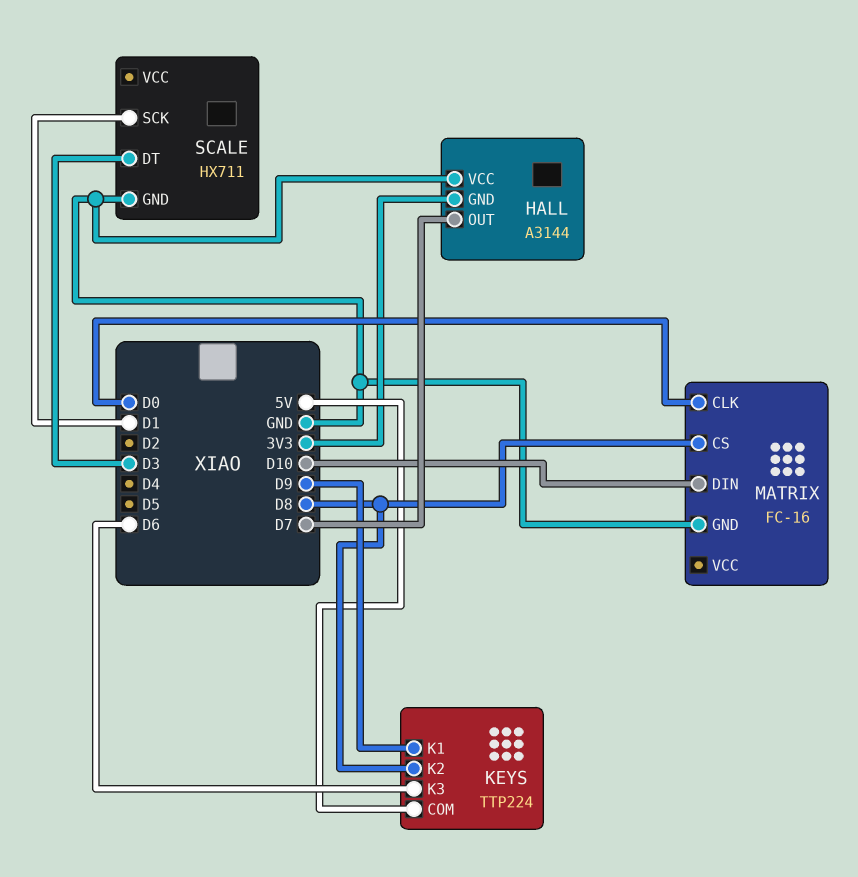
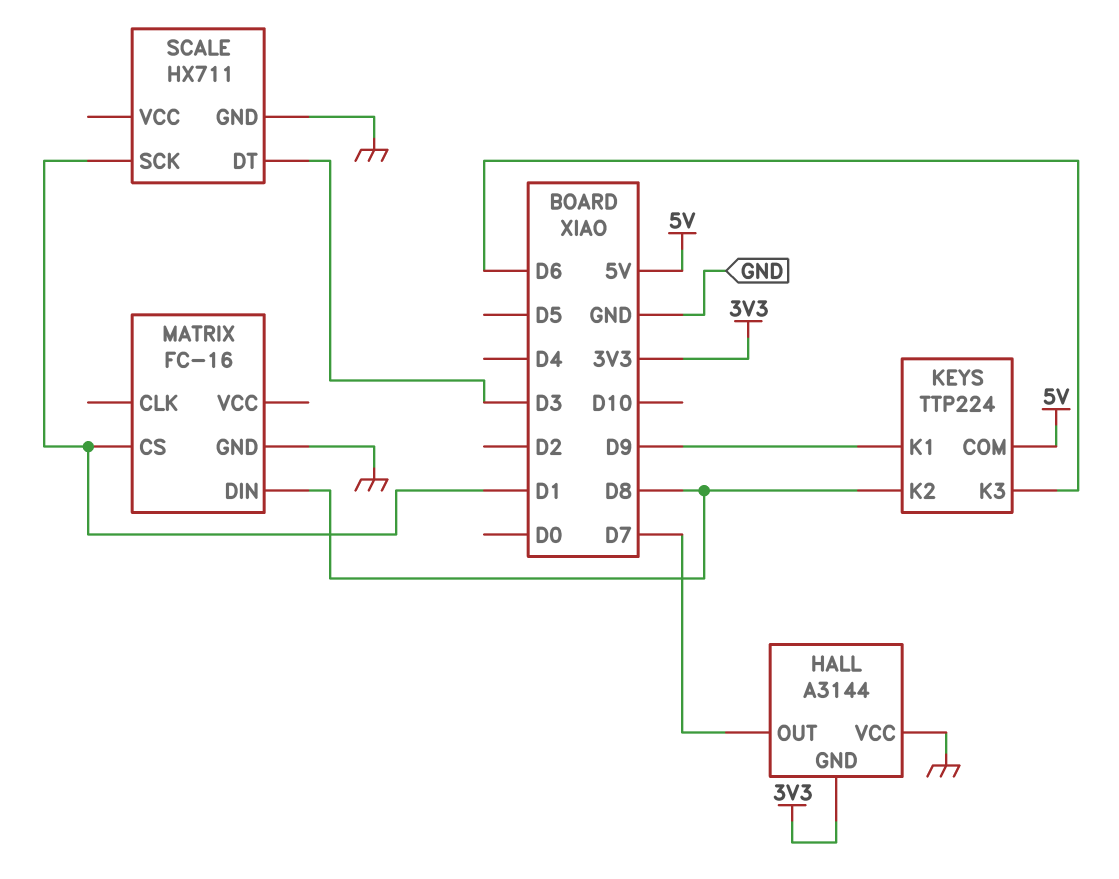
MATRIX pin CLK: D0 -> none
MATRIX pin CS: D8 -> D1
MATRIX pin DIN: D10 -> D8

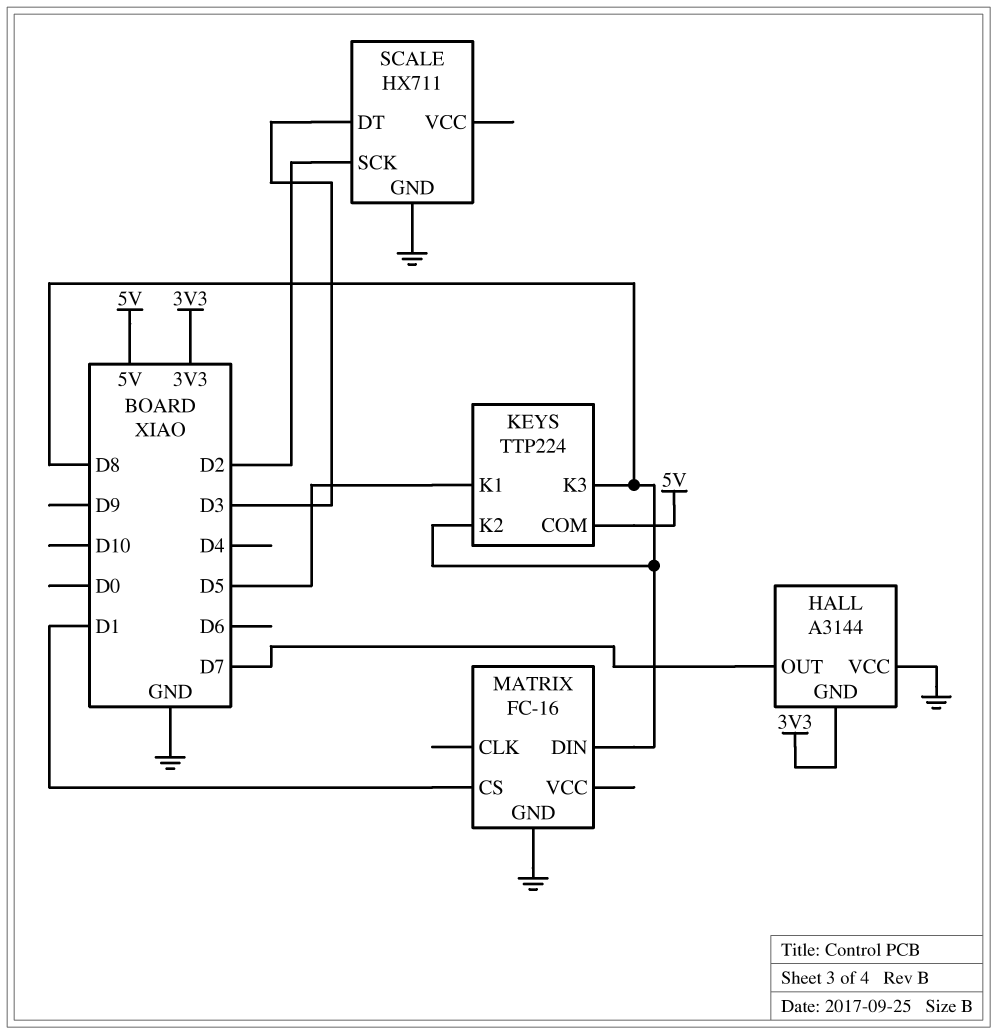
KEYS pin K1: D9 -> D5
KEYS pin K3: D6 -> D8
SCALE pin SCK: D1 -> D2

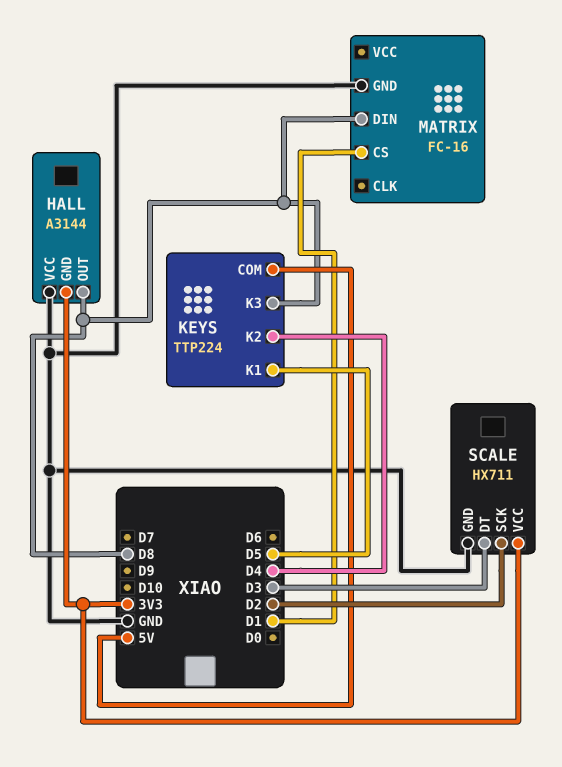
HALL pin OUT: D7 -> D8
KEYS pin K2: D8 -> D4
SCALE pin VCC: none -> 3V3

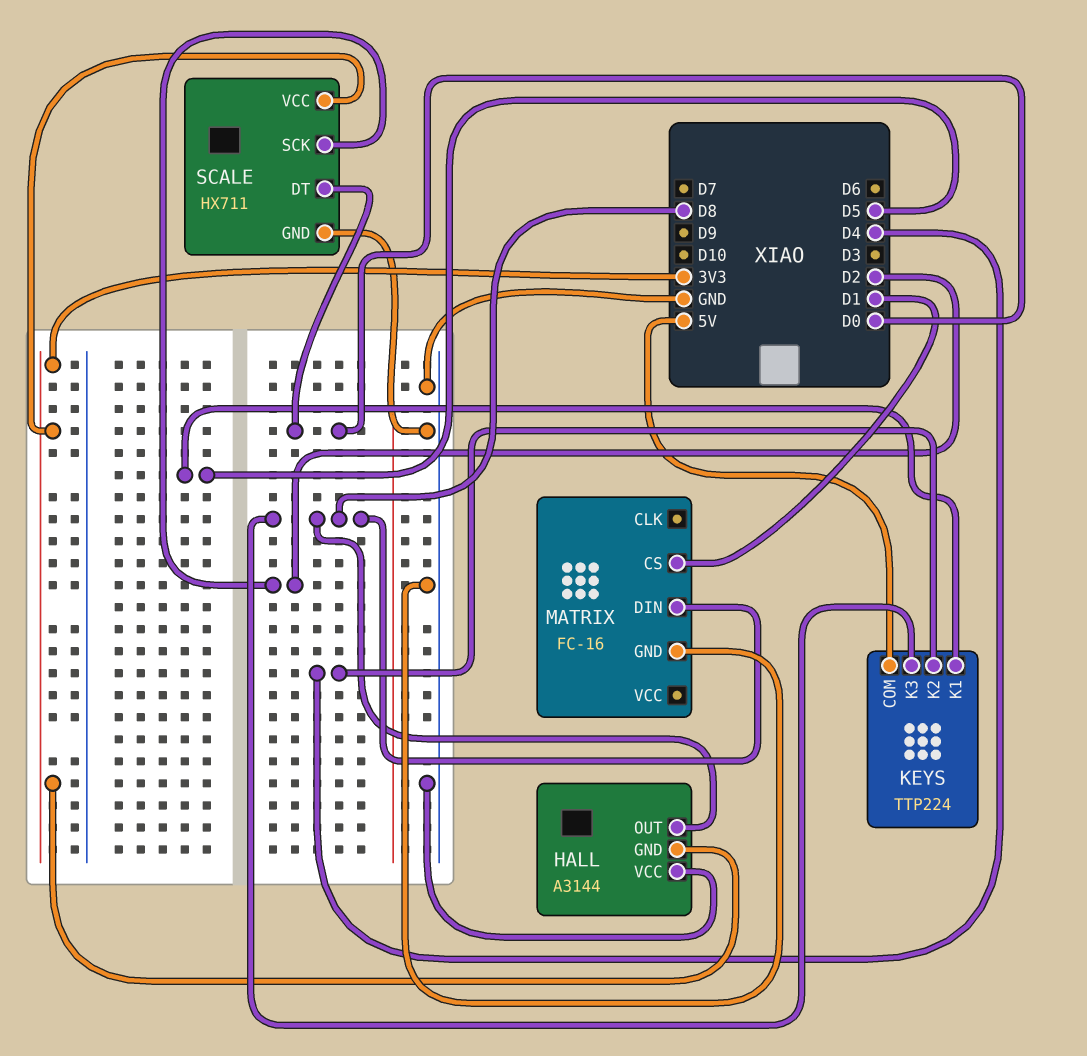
SCALE pin DT: D3 -> D0

